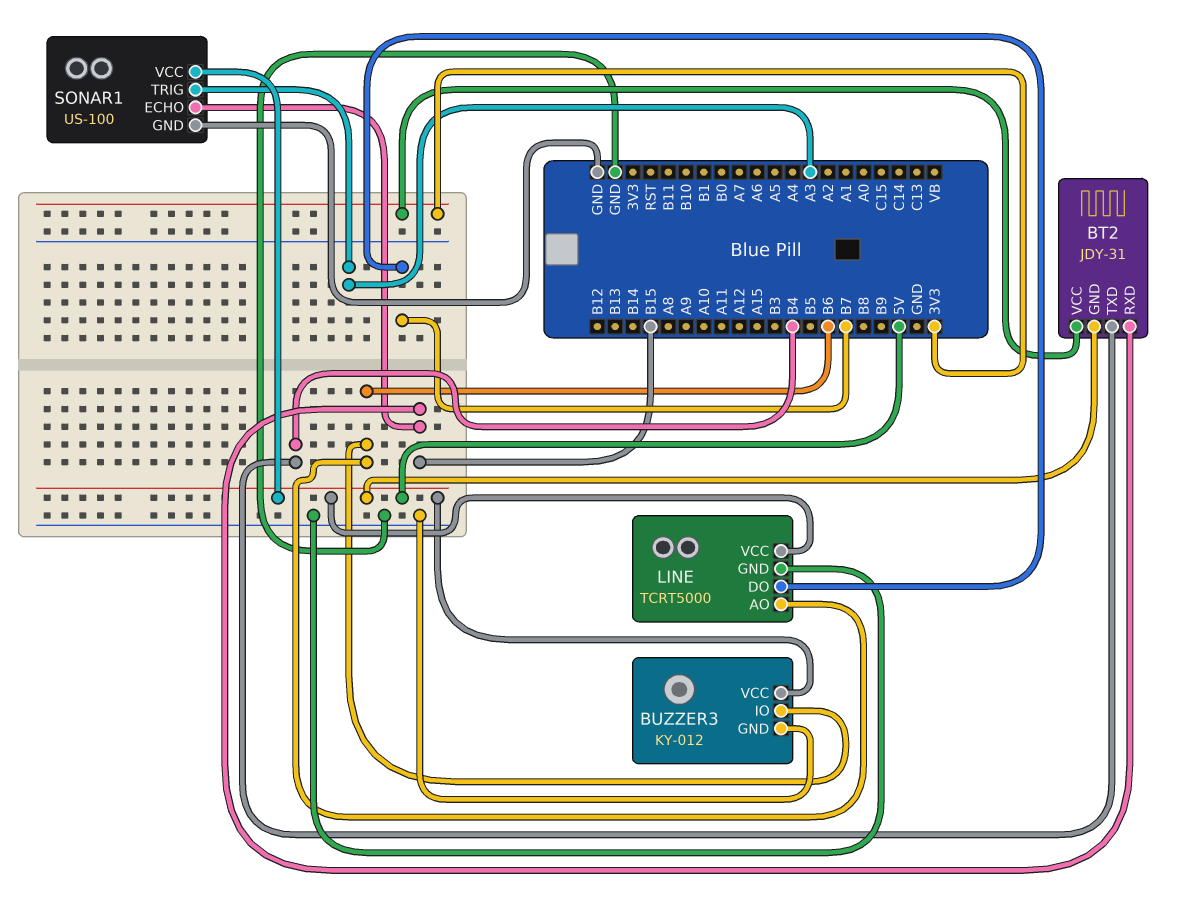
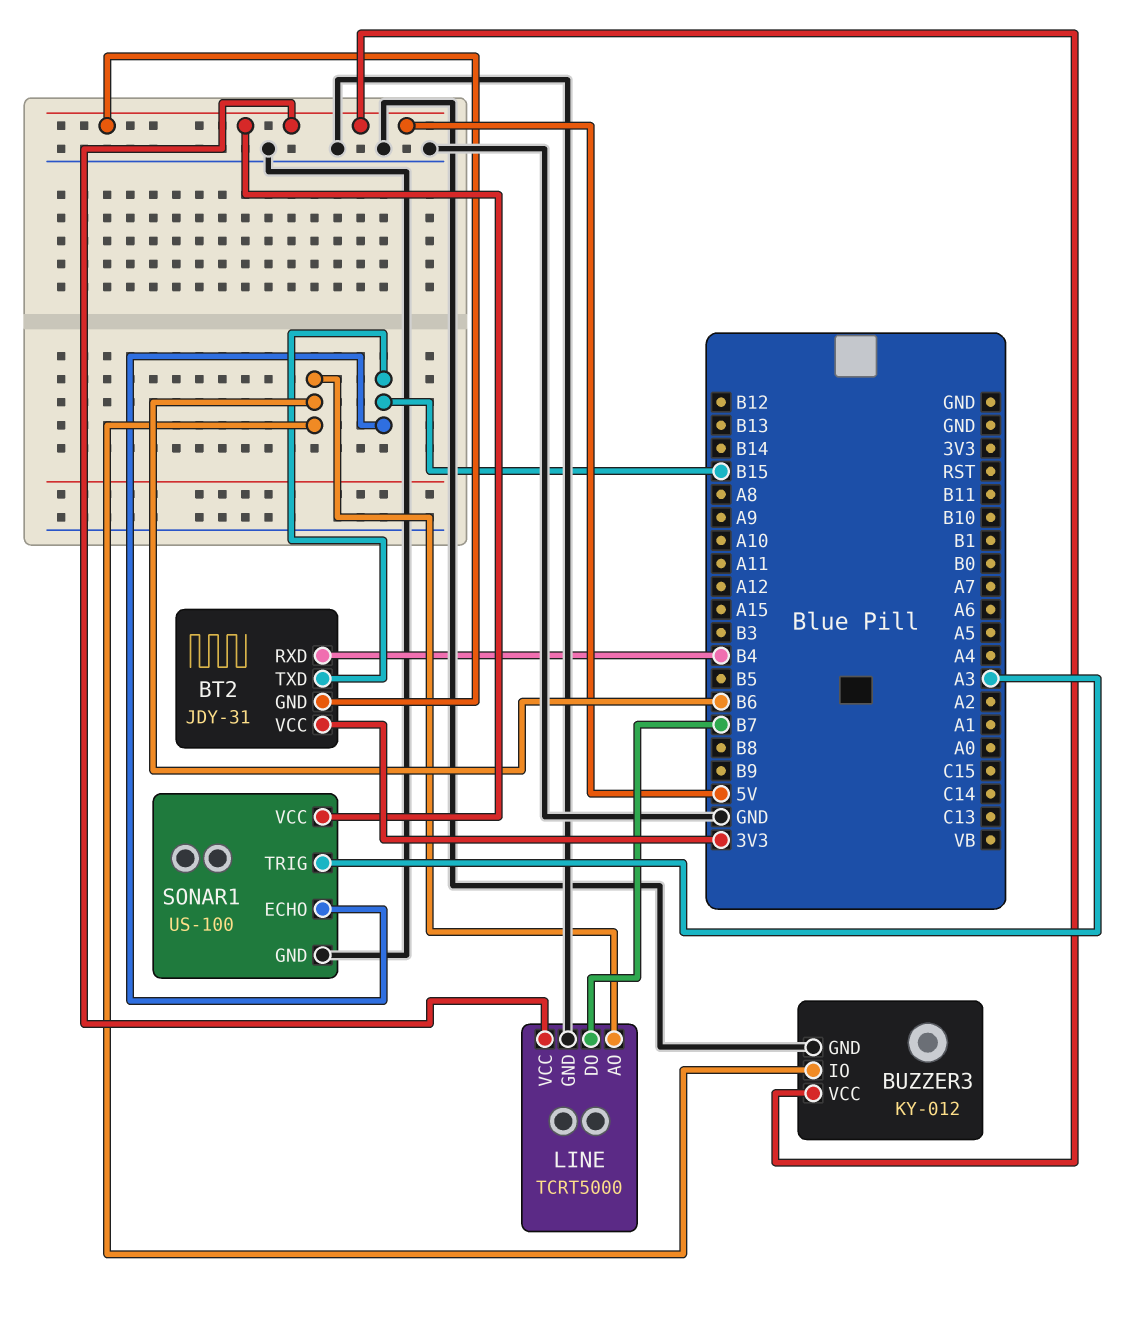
BT2 pin RXD: B15 -> B4
BT2 pin TXD: B4 -> B15

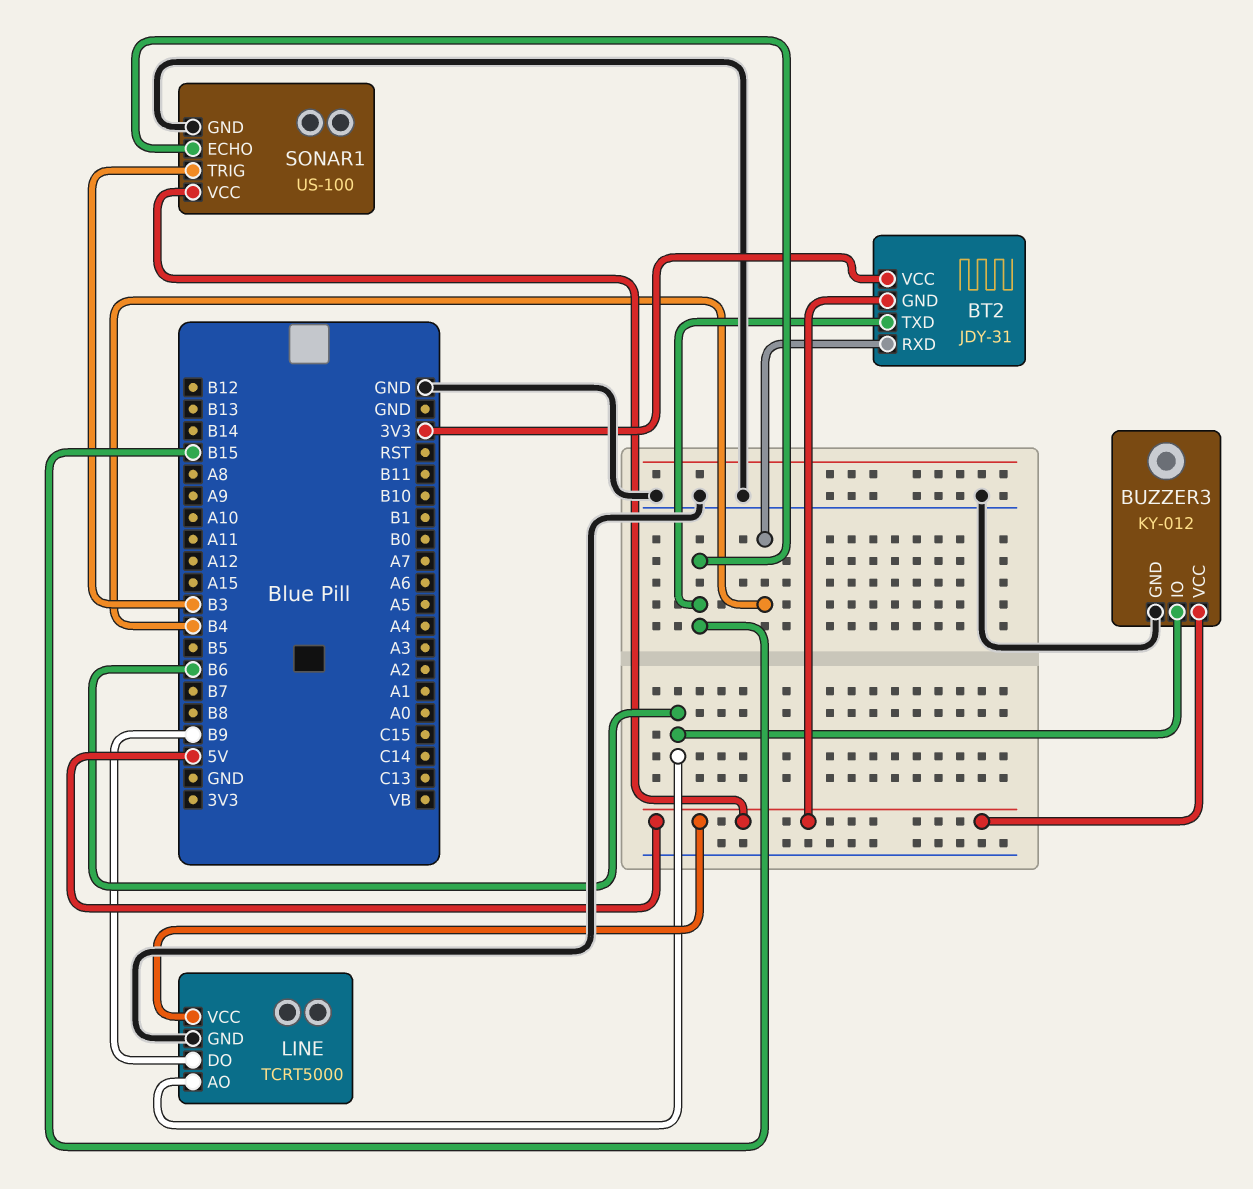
LINE pin DO: B7 -> B9
SONAR1 pin TRIG: A3 -> B3

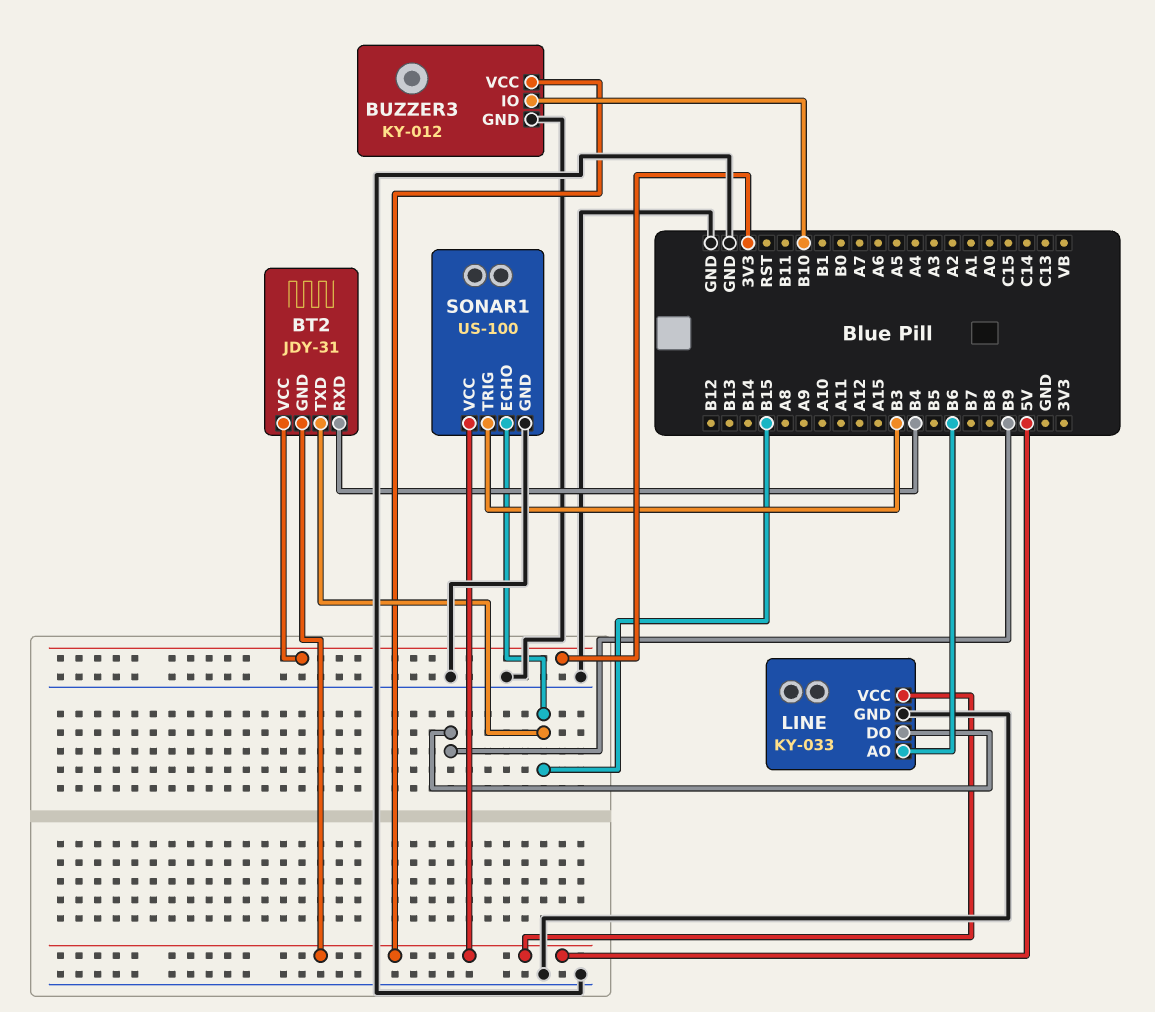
BUZZER3 pin IO: B6 -> B10
LINE: TCRT5000 -> KY-033

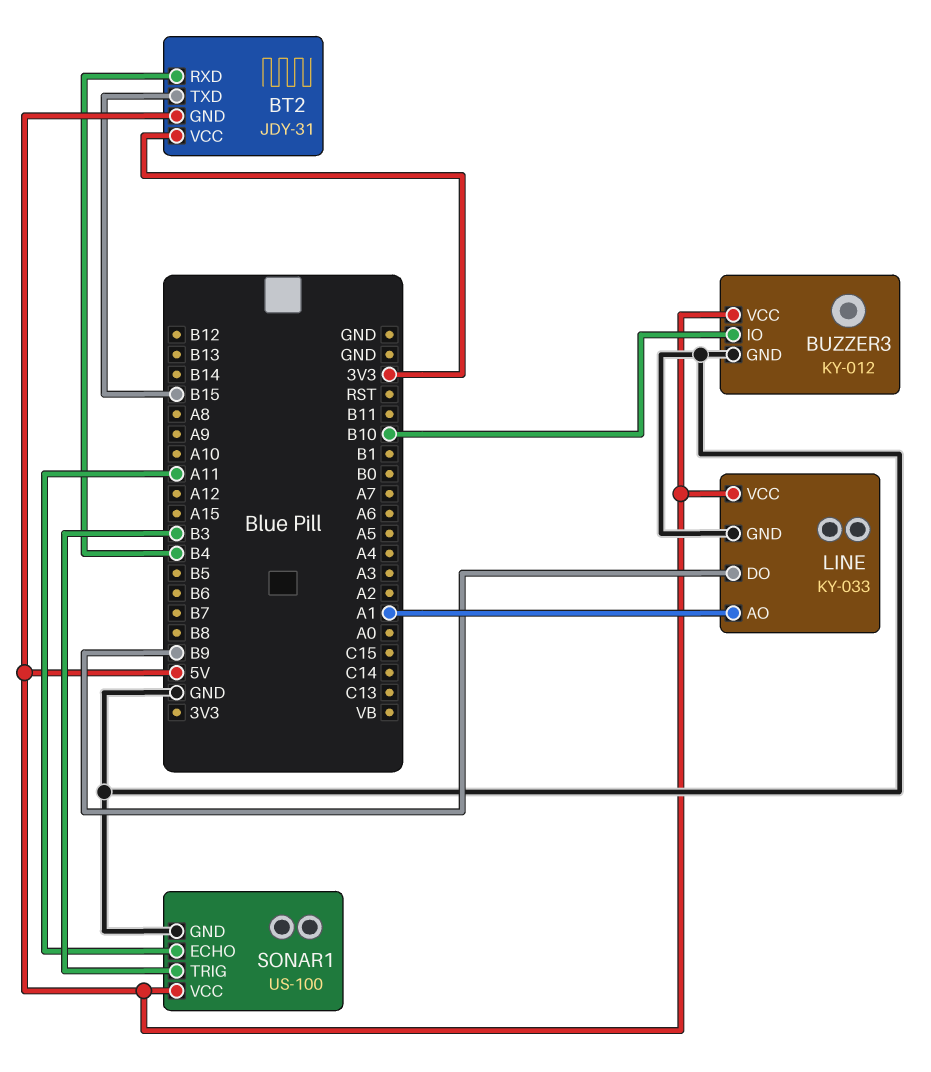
LINE pin AO: B6 -> A1
SONAR1 pin ECHO: B15 -> A11

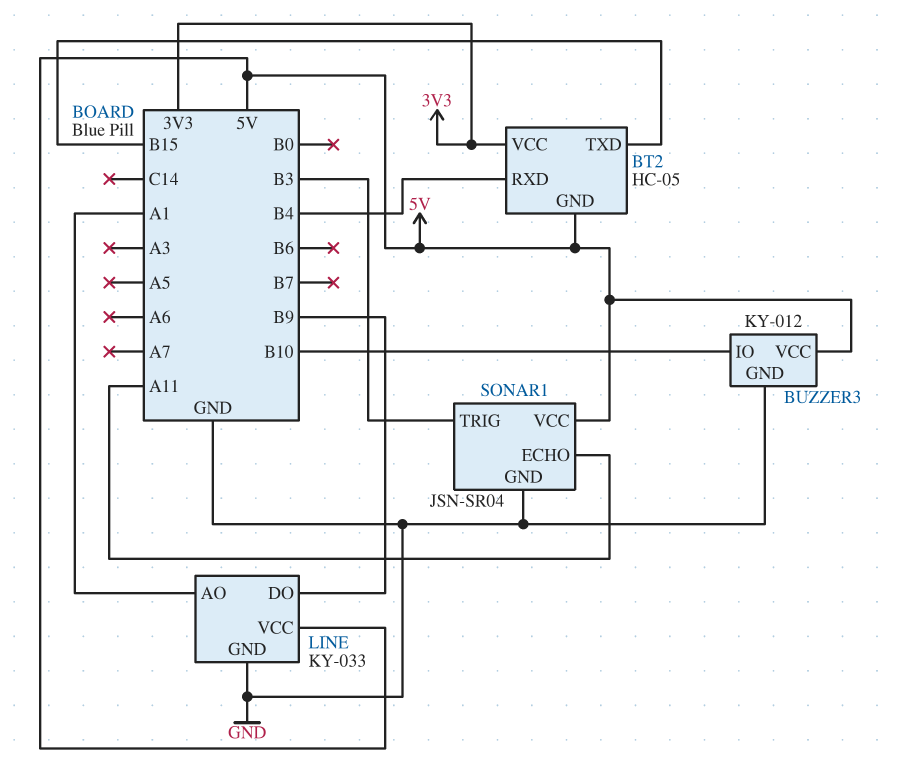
BT2: JDY-31 -> HC-05
SONAR1: US-100 -> JSN-SR04

